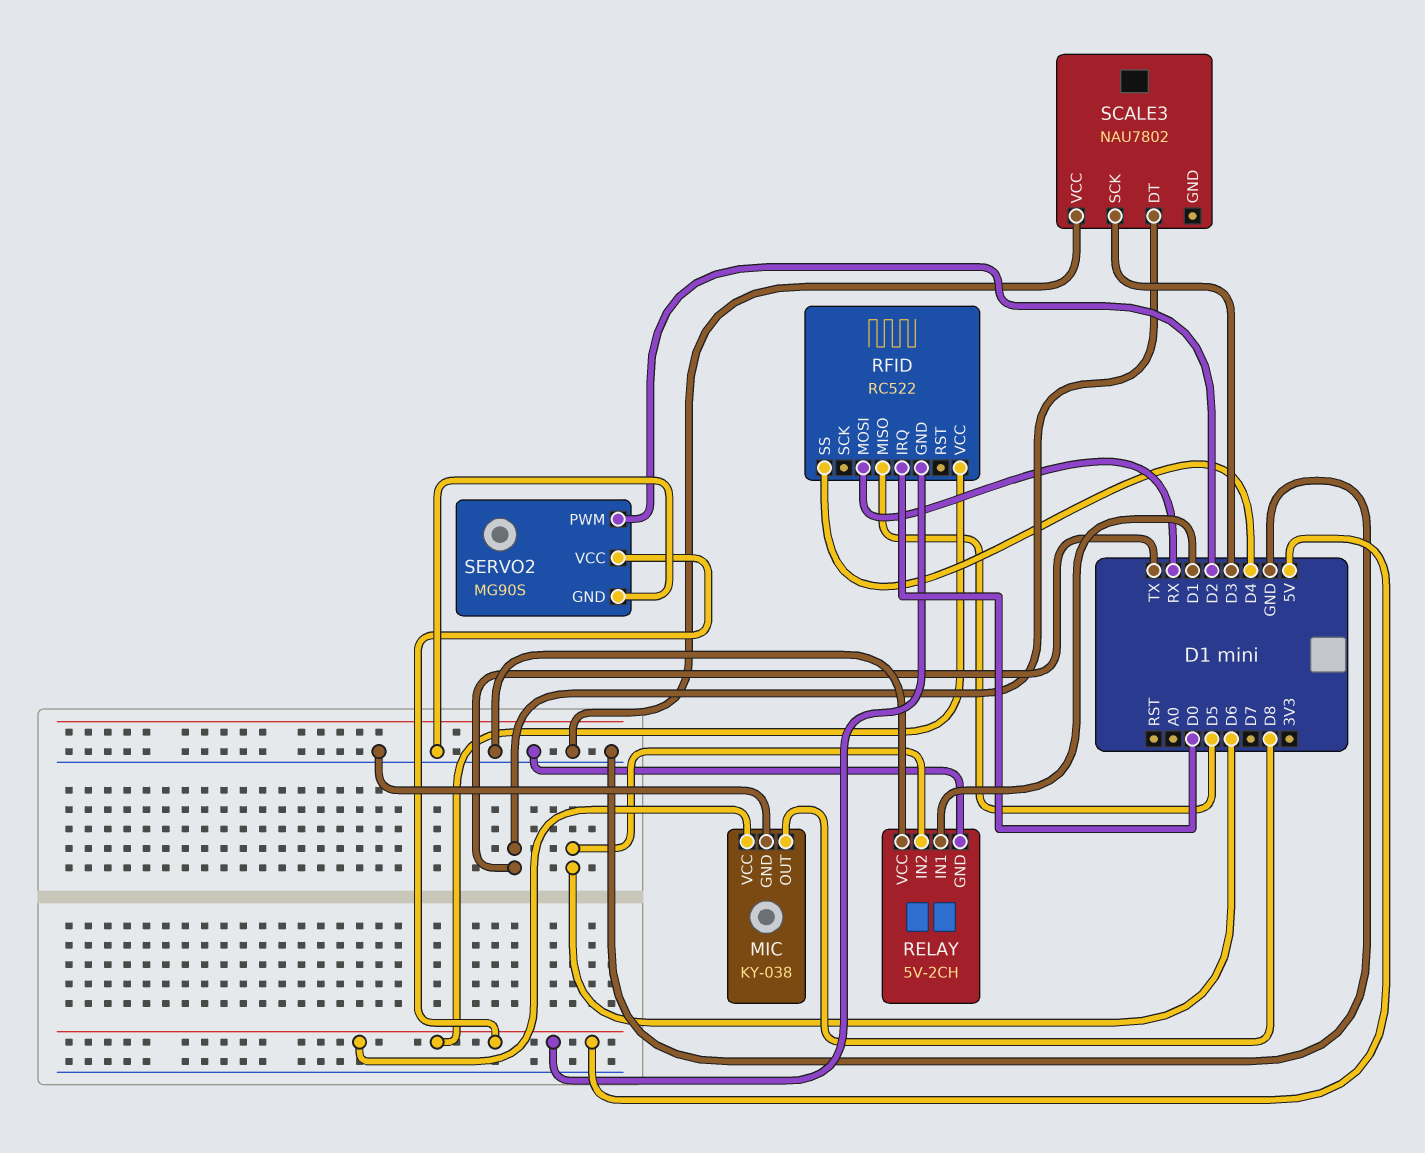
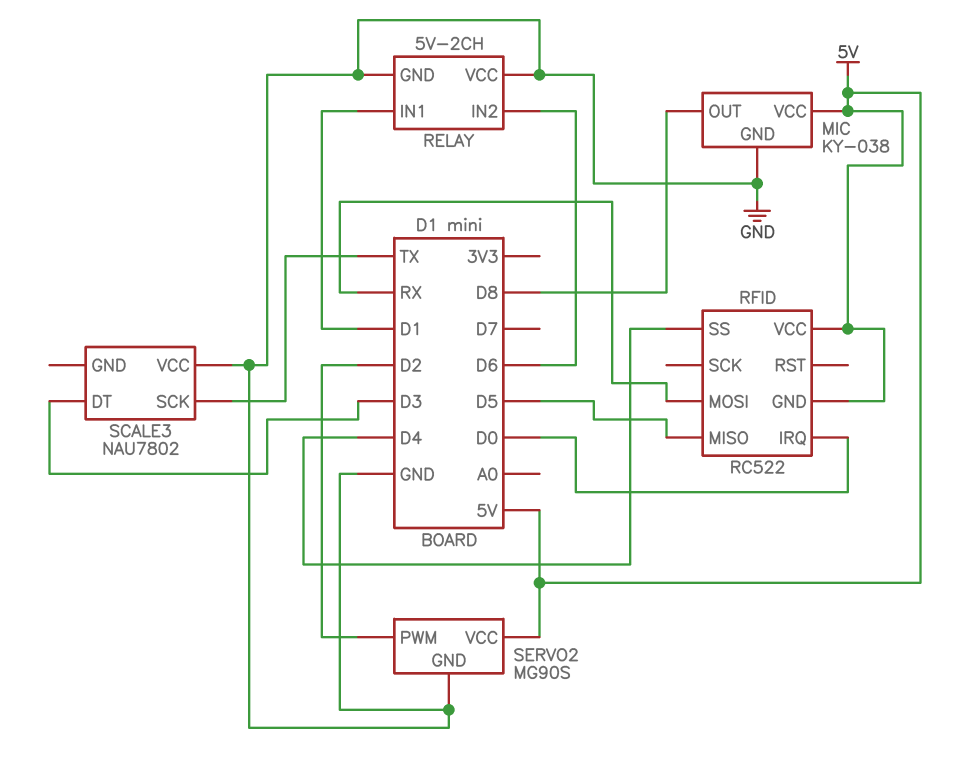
SCALE3 pin DT: TX -> D3
SCALE3 pin SCK: D3 -> TX

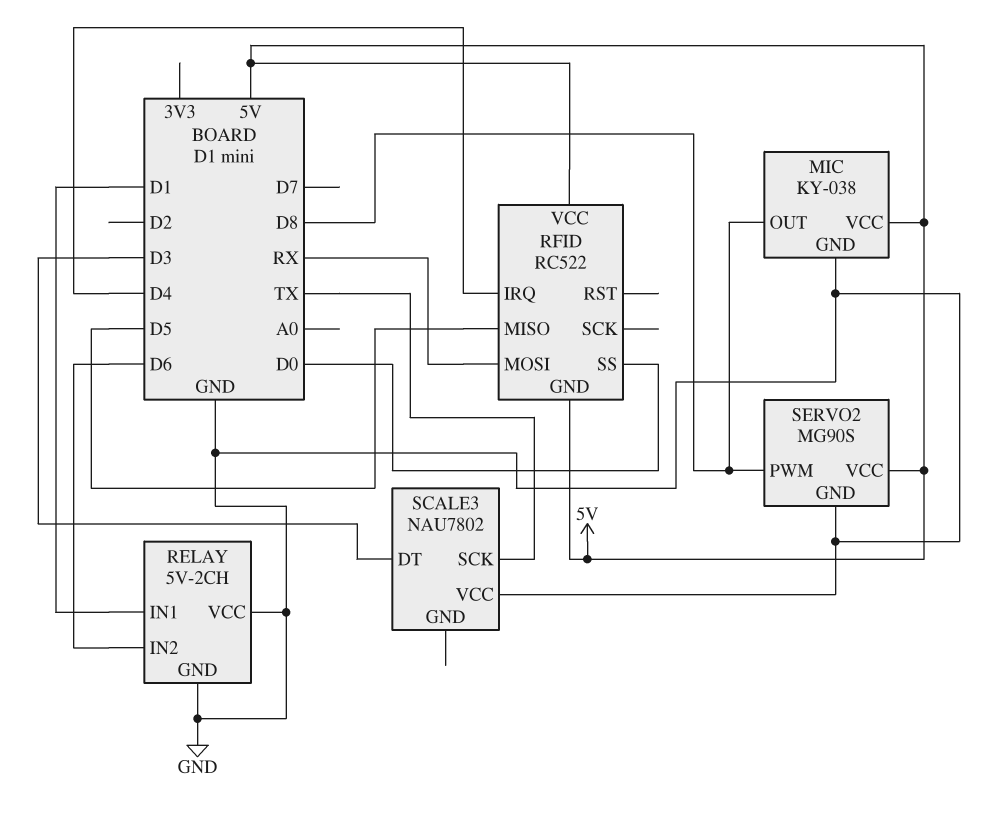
RFID pin IRQ: D0 -> D4
RFID pin SS: D4 -> D0
SERVO2 pin PWM: D2 -> D8

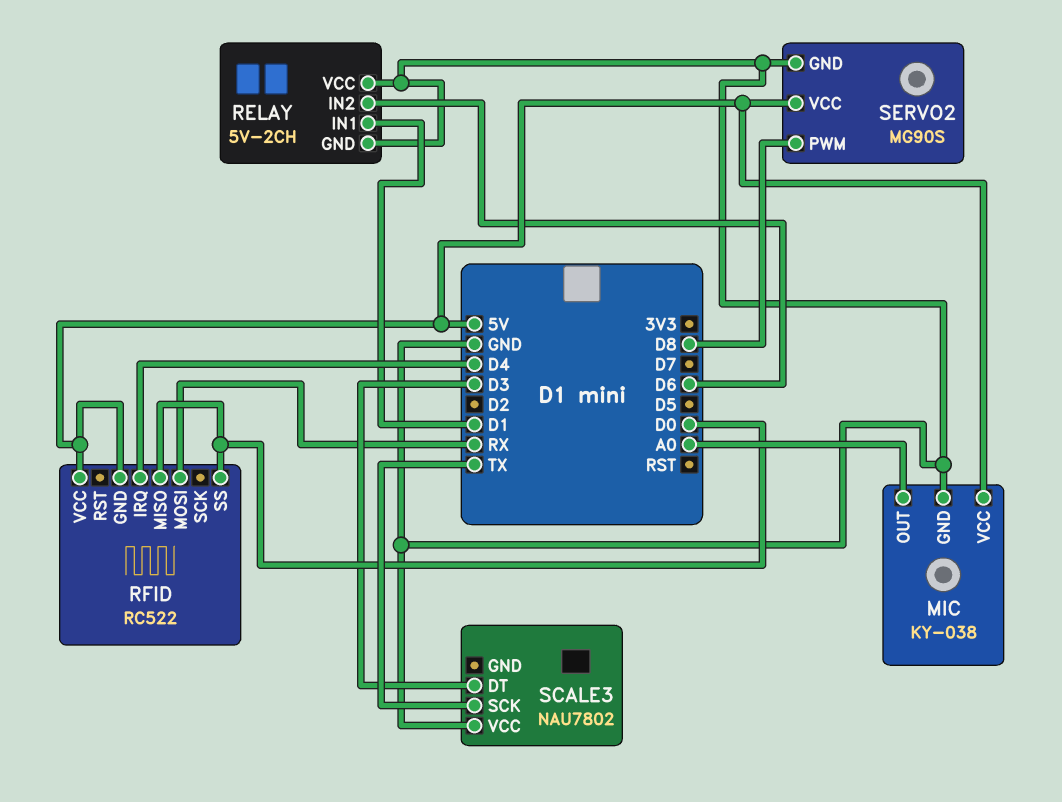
MIC pin OUT: D8 -> A0
RFID pin MISO: D5 -> D0

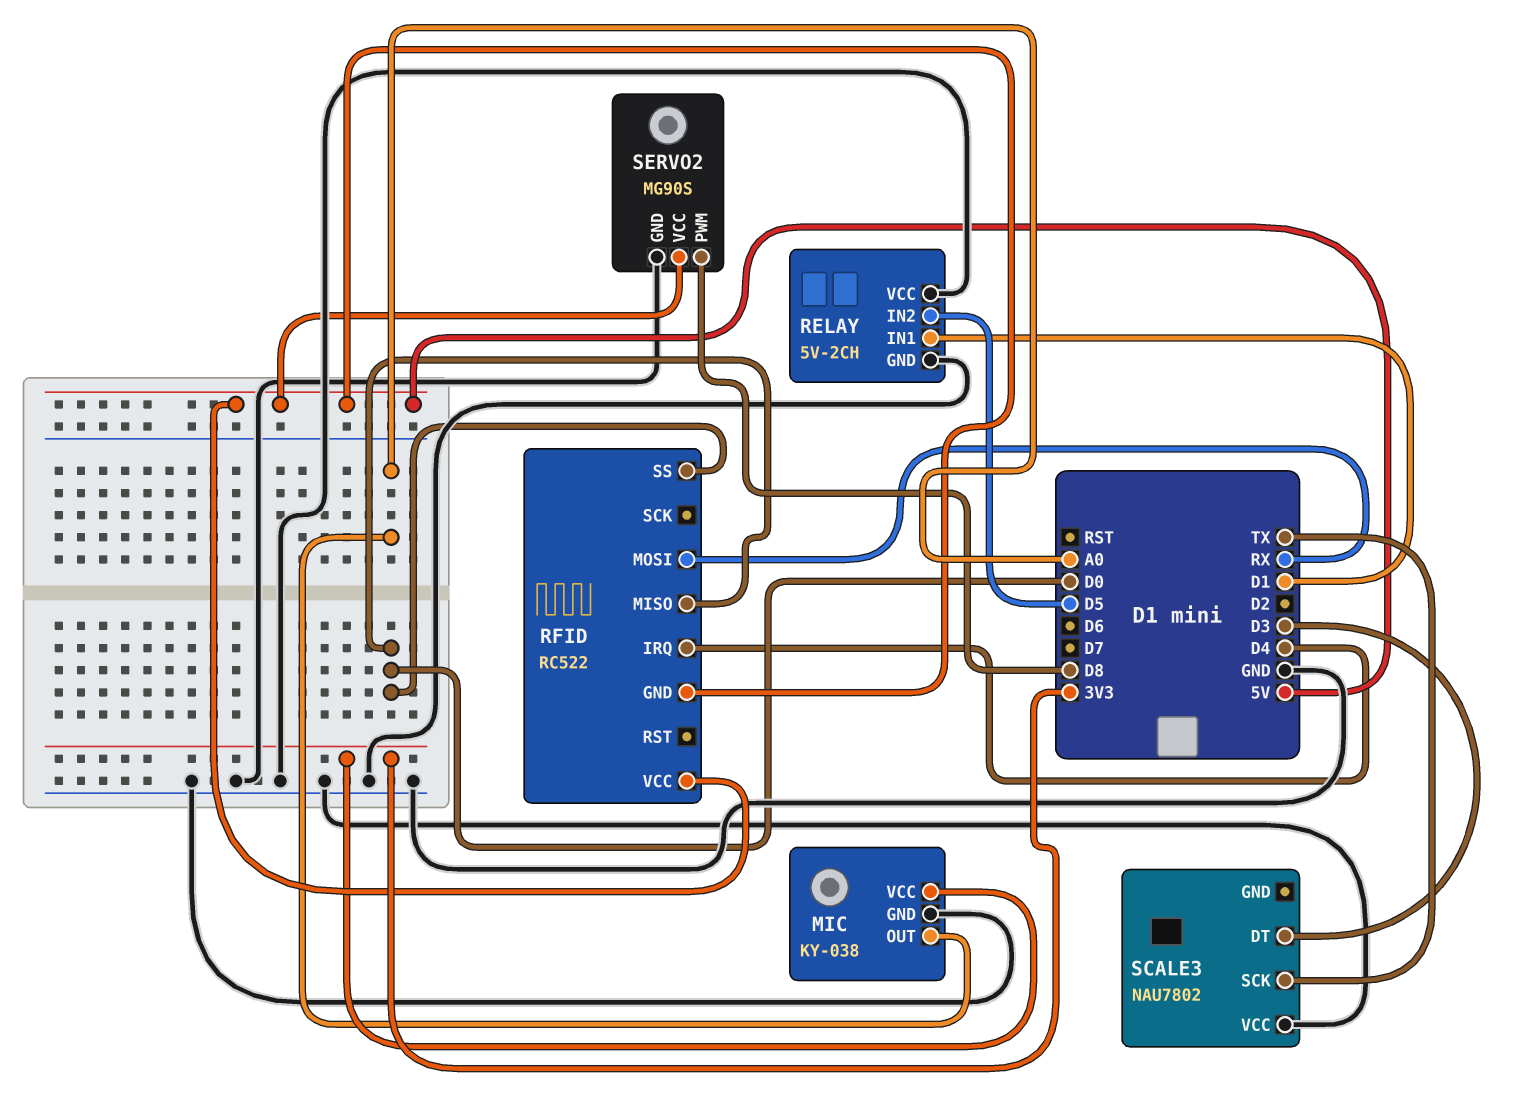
MIC pin VCC: 5V -> 3V3
RELAY pin IN2: D6 -> D5

